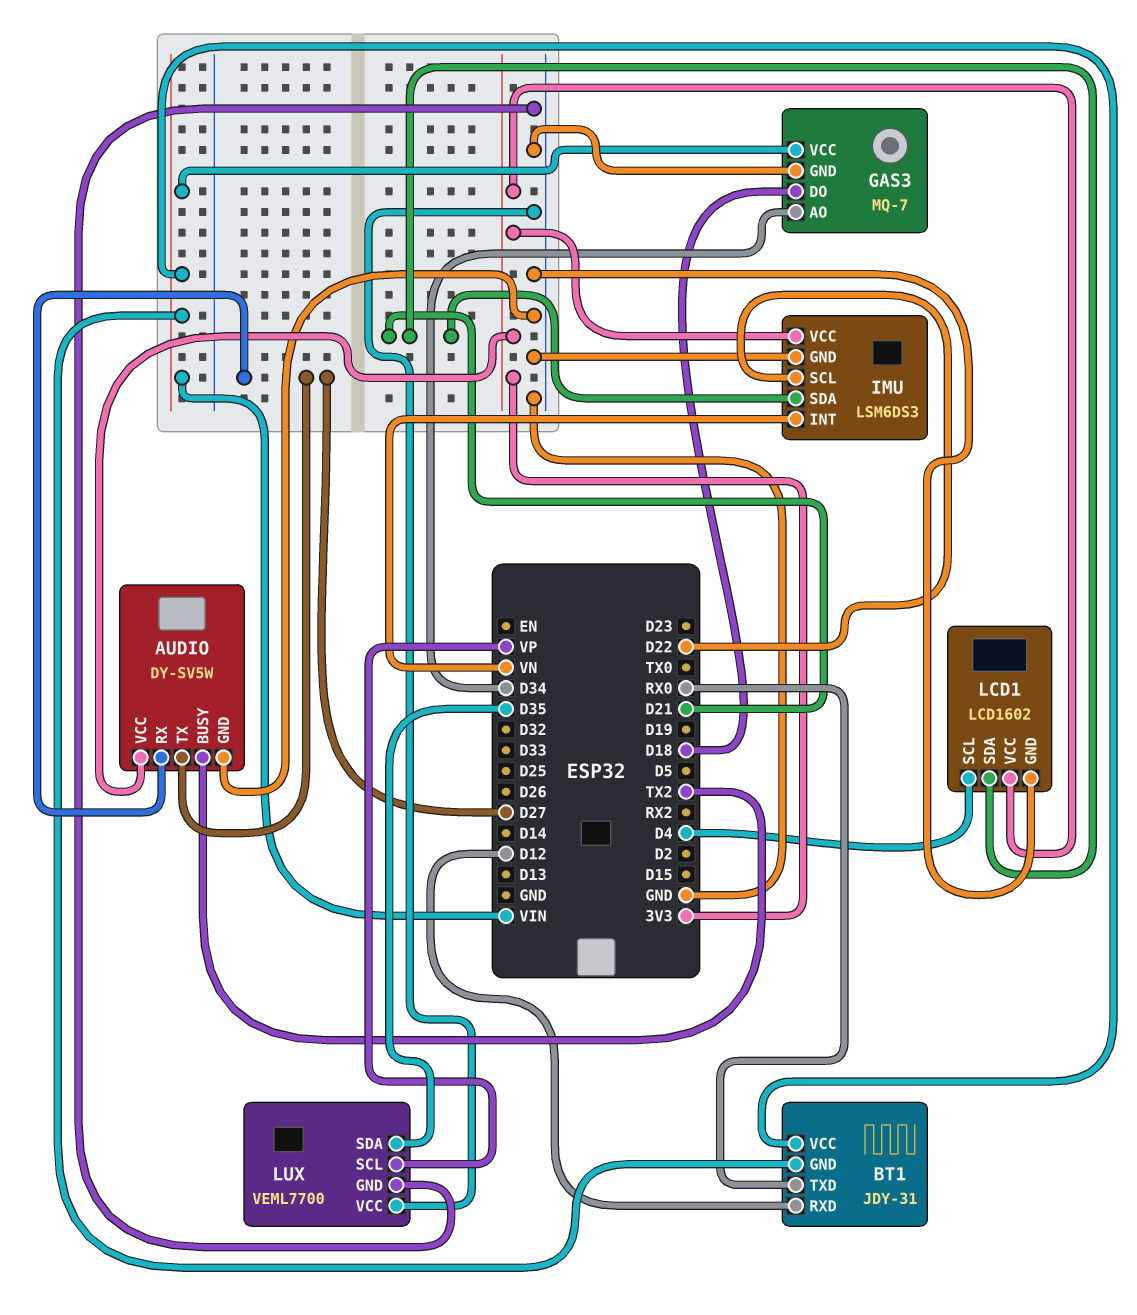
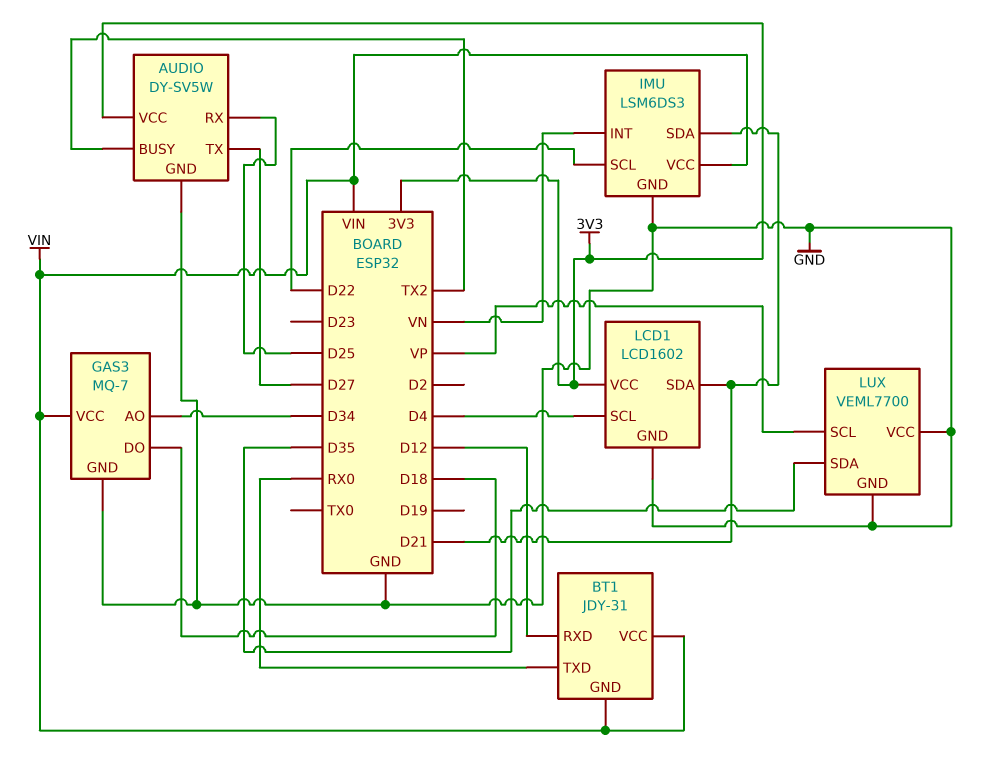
AUDIO pin RX: D27 -> D25
IMU pin VCC: 3V3 -> VIN

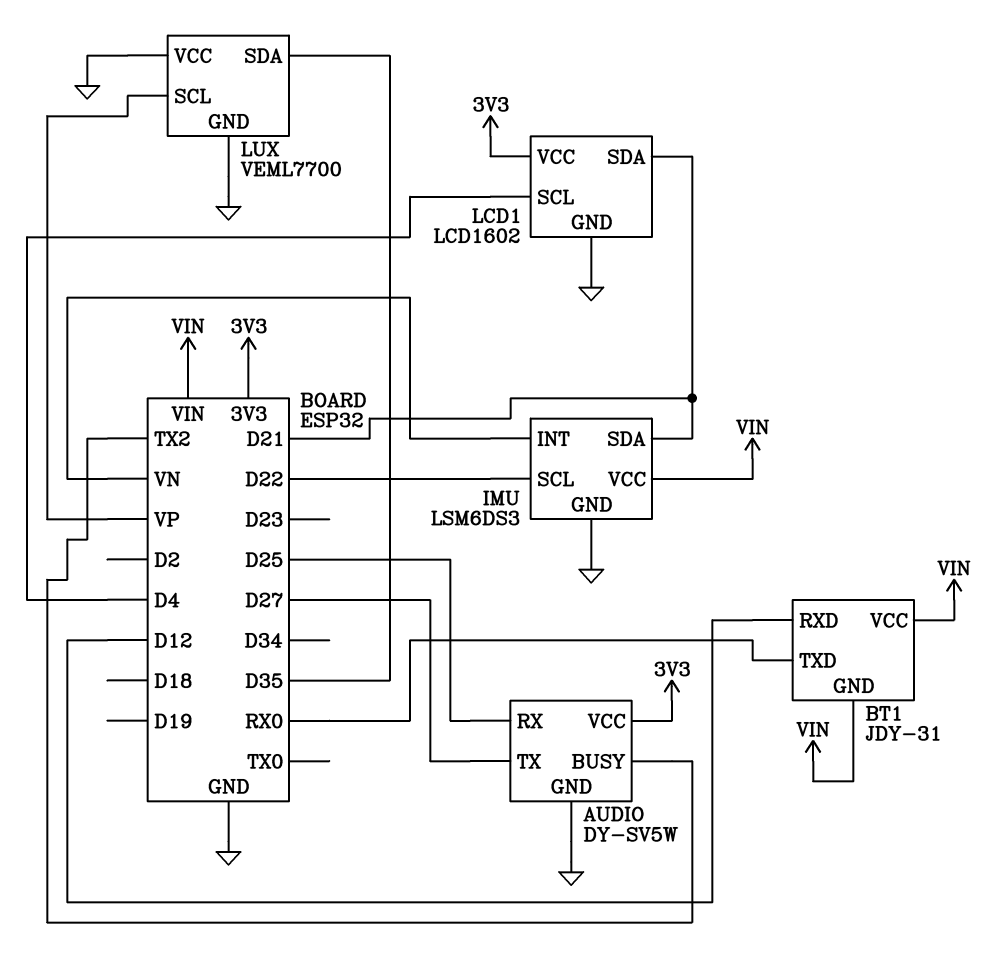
GAS3: MQ-7 -> none
GAS3 pin AO: D34 -> none
GAS3 pin DO: D18 -> none
GAS3 pin GND: GND -> none
GAS3 pin VCC: VIN -> none

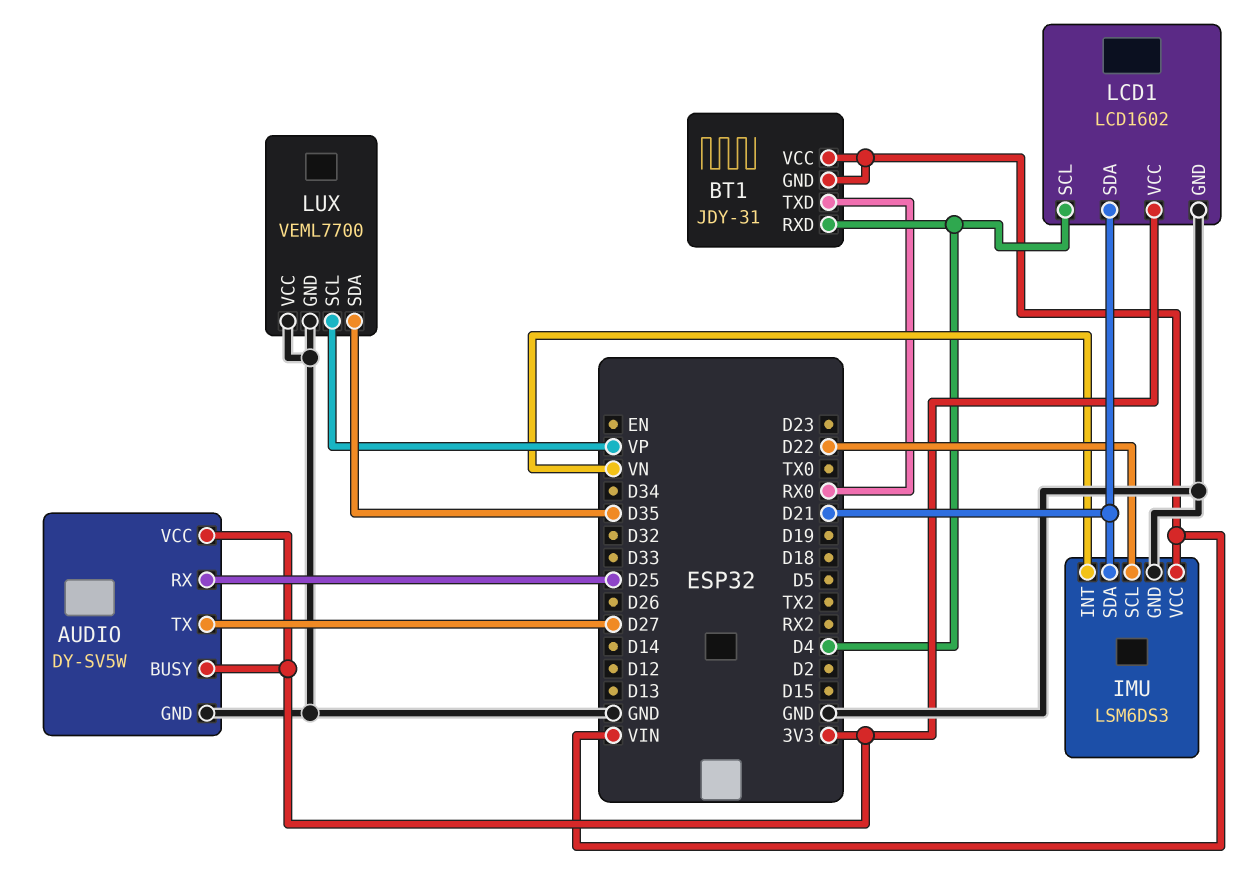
AUDIO pin BUSY: TX2 -> 3V3
BT1 pin RXD: D12 -> D4

